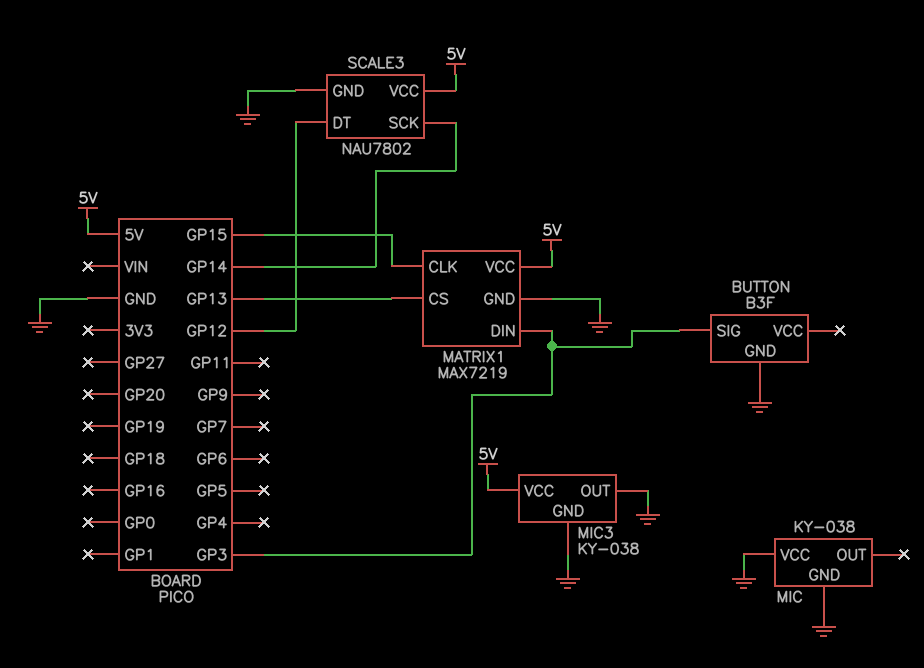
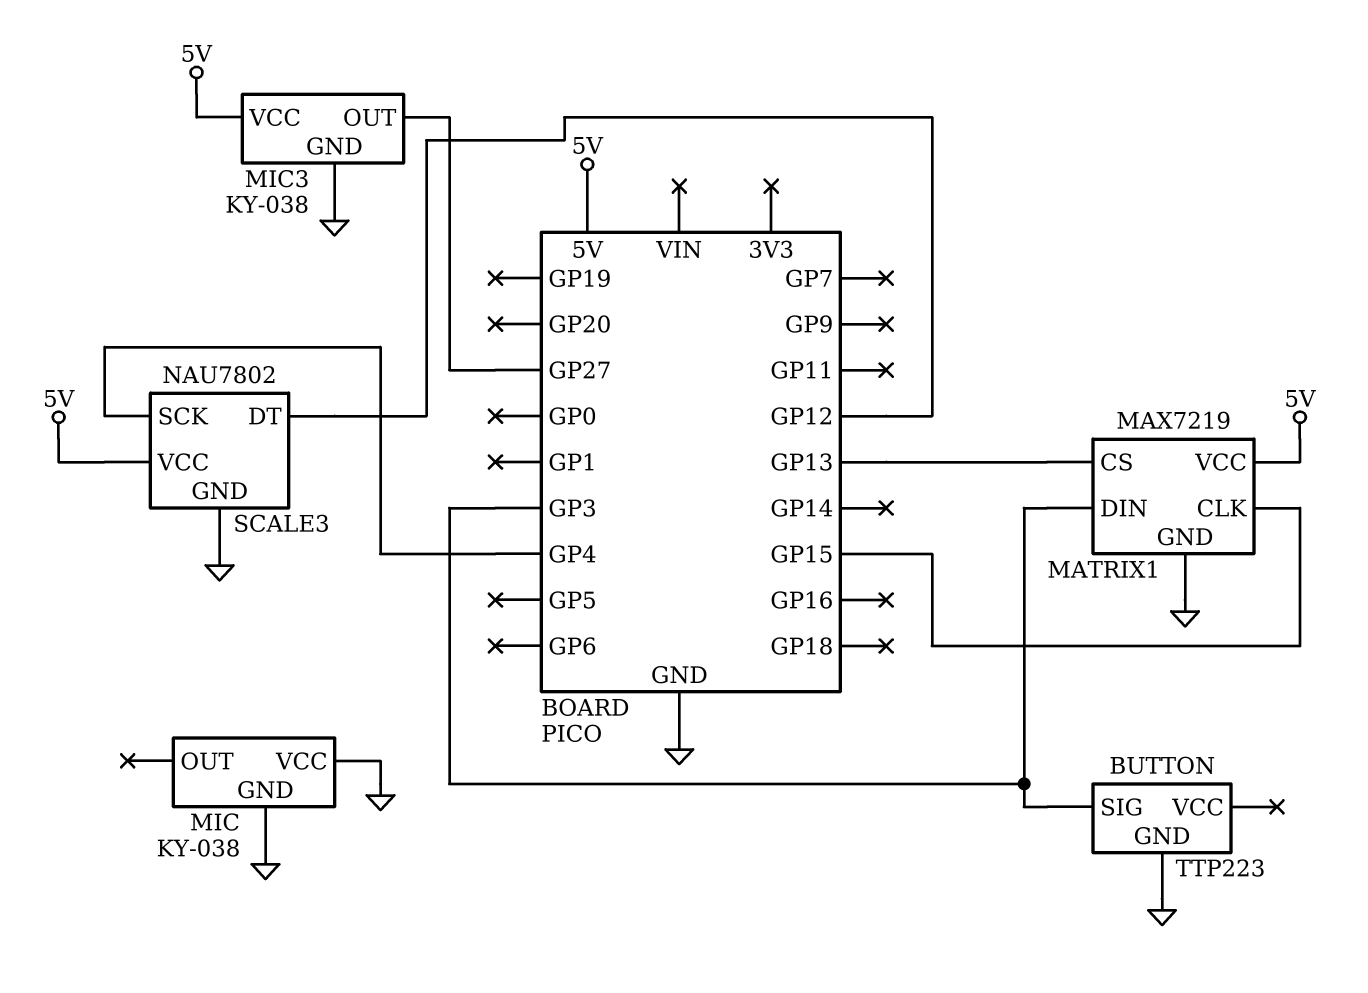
BUTTON: B3F -> TTP223
MIC3 pin OUT: GND -> GP27
SCALE3 pin SCK: GP14 -> GP4

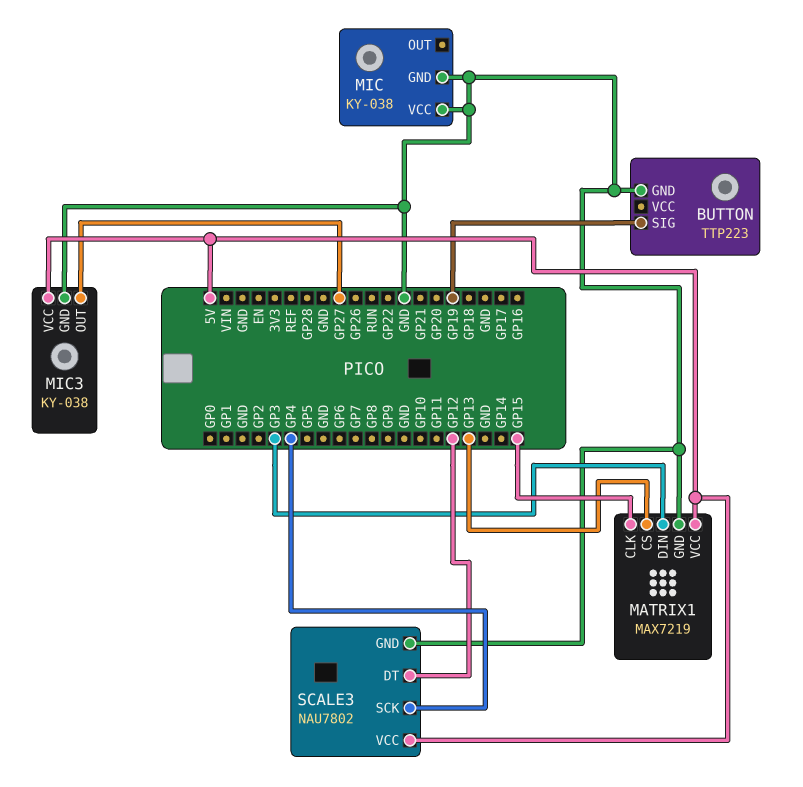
BUTTON pin SIG: GP3 -> GP19

